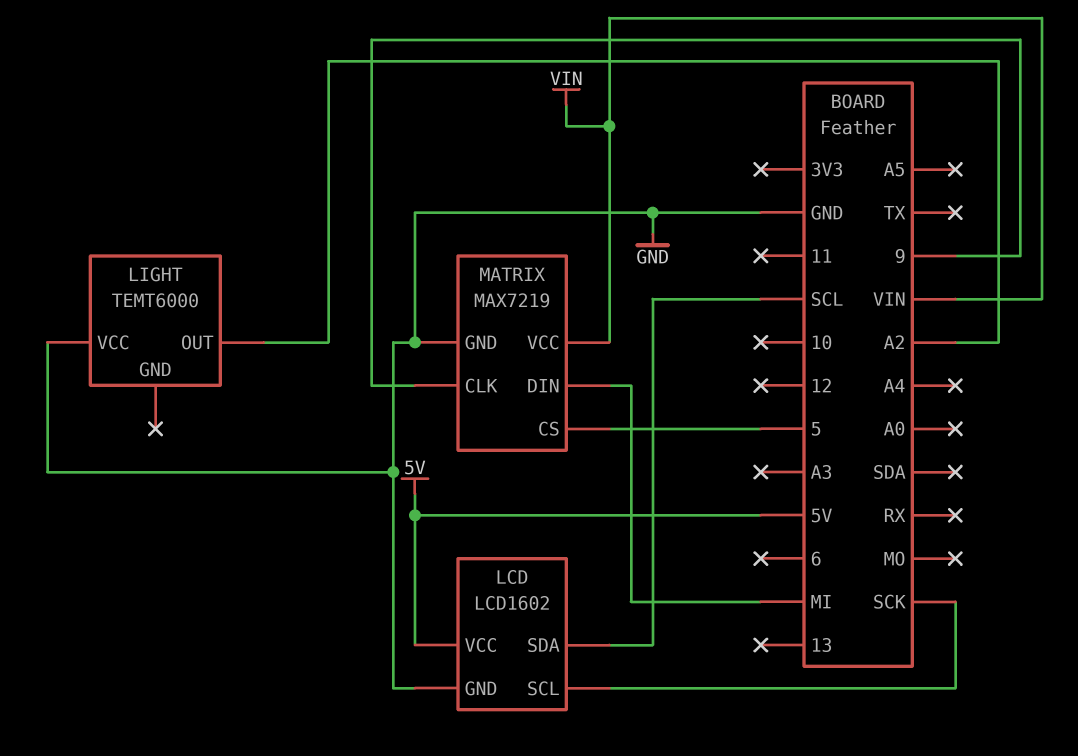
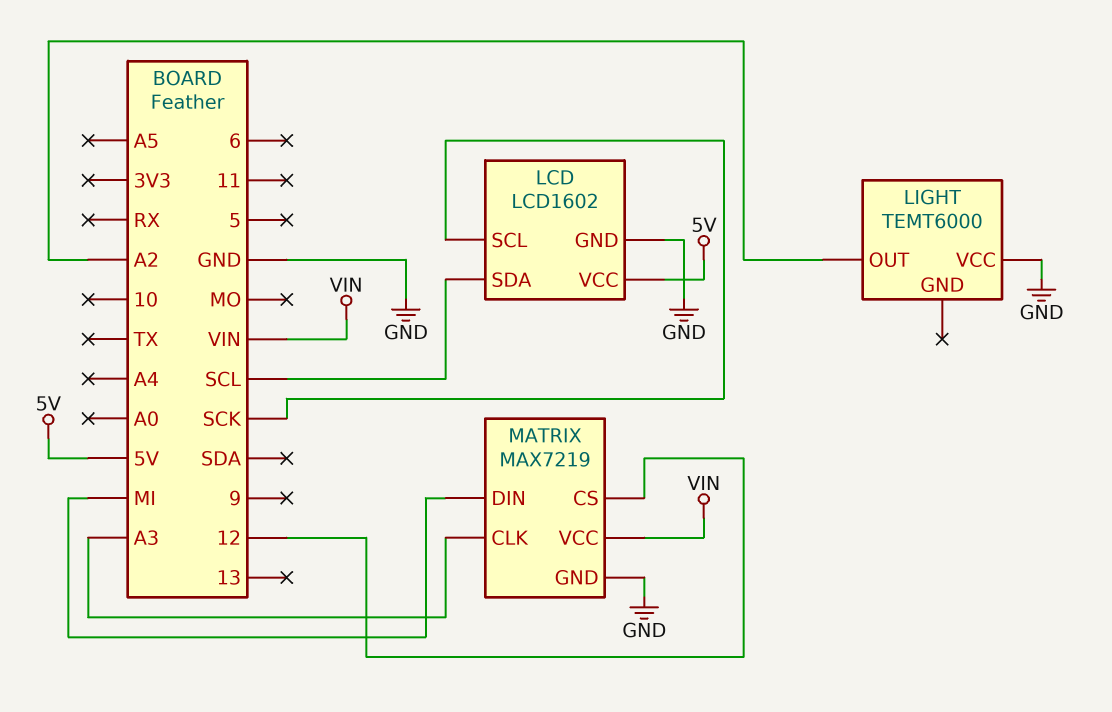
MATRIX pin CLK: 9 -> A3
MATRIX pin CS: 5 -> 12

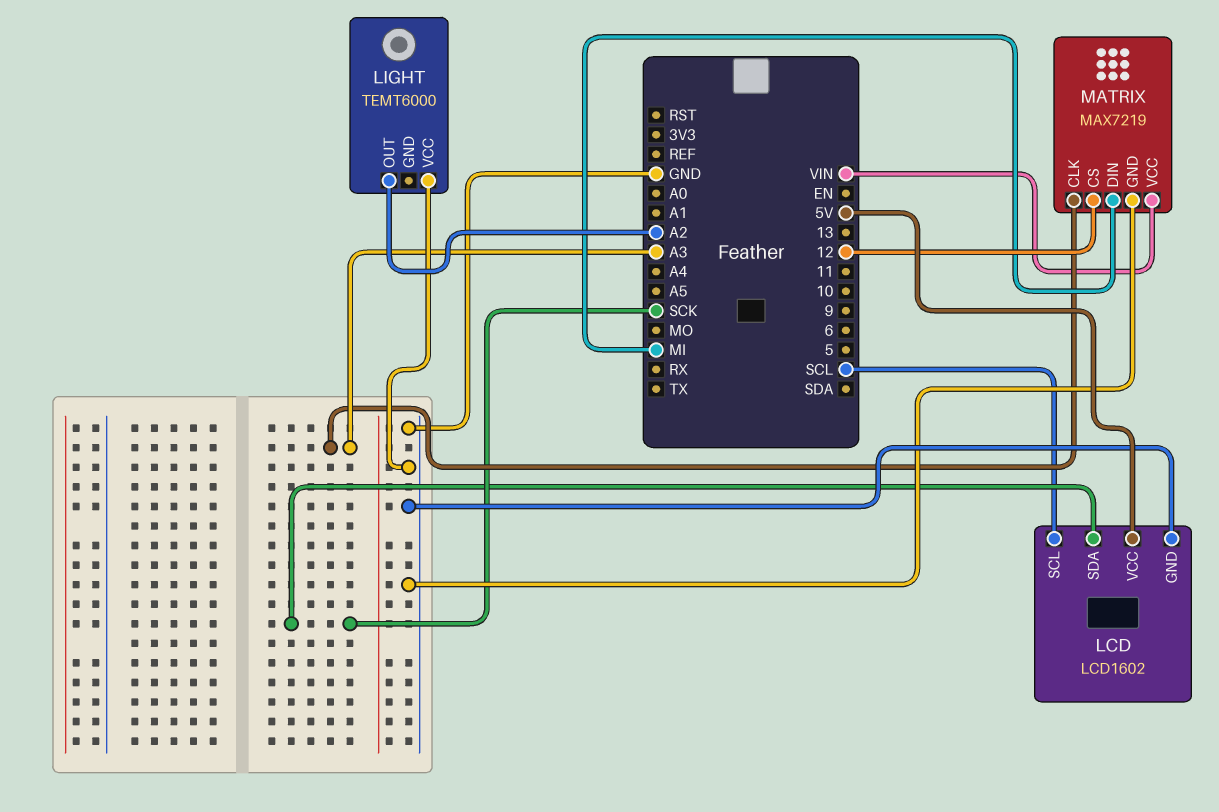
LCD pin SCL: SCK -> SCL
LCD pin SDA: SCL -> SCK

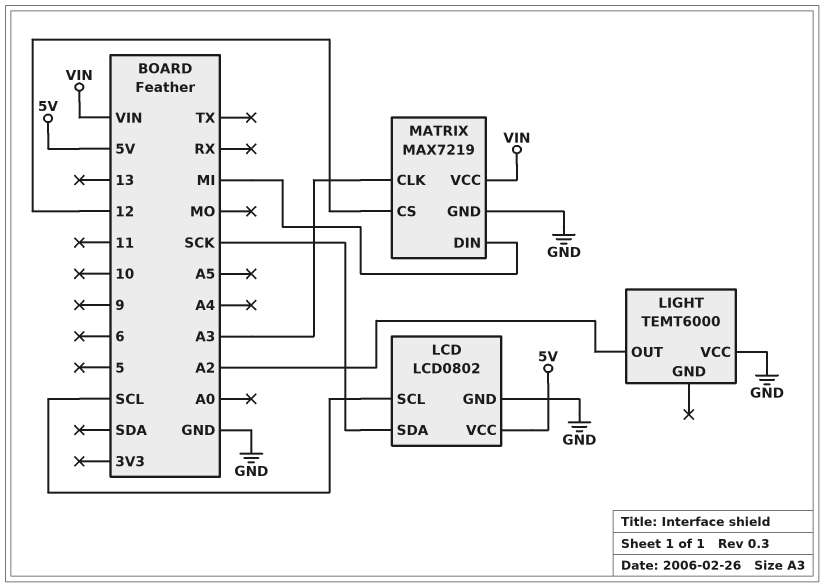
LCD: LCD1602 -> LCD0802

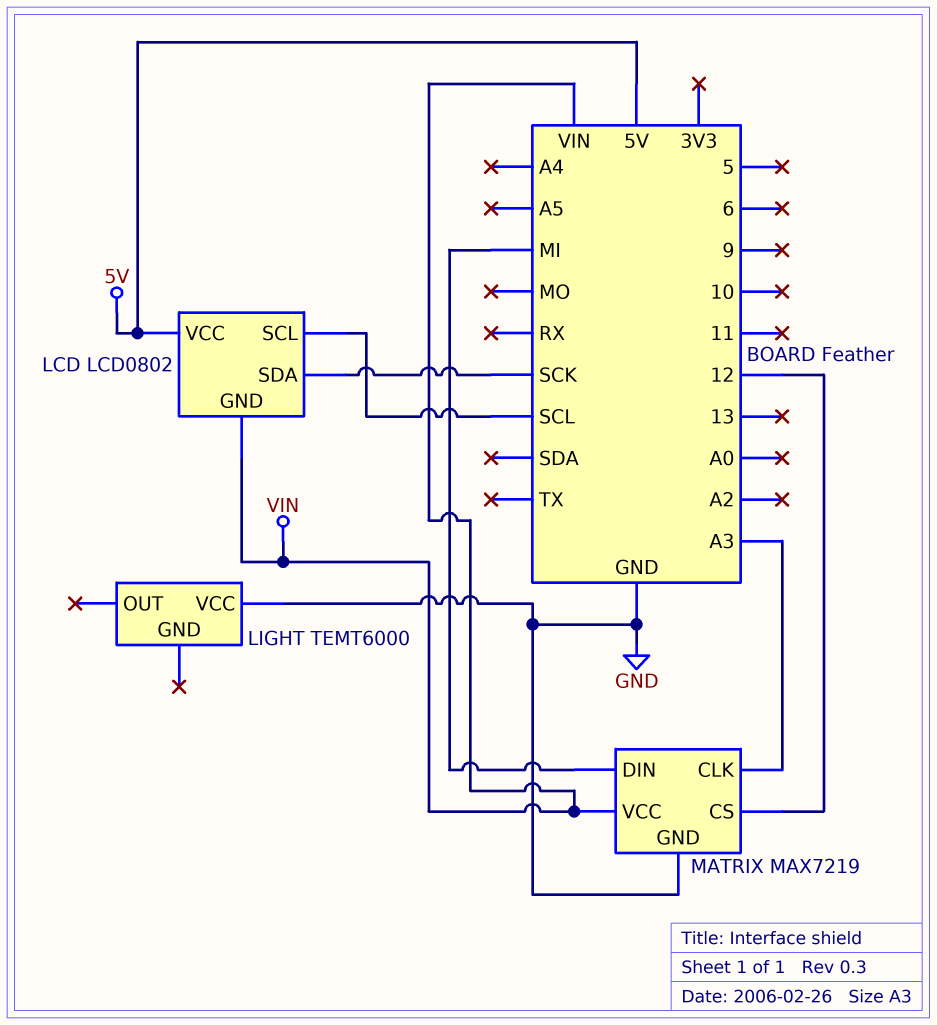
LCD pin GND: GND -> VIN
LIGHT pin OUT: A2 -> none

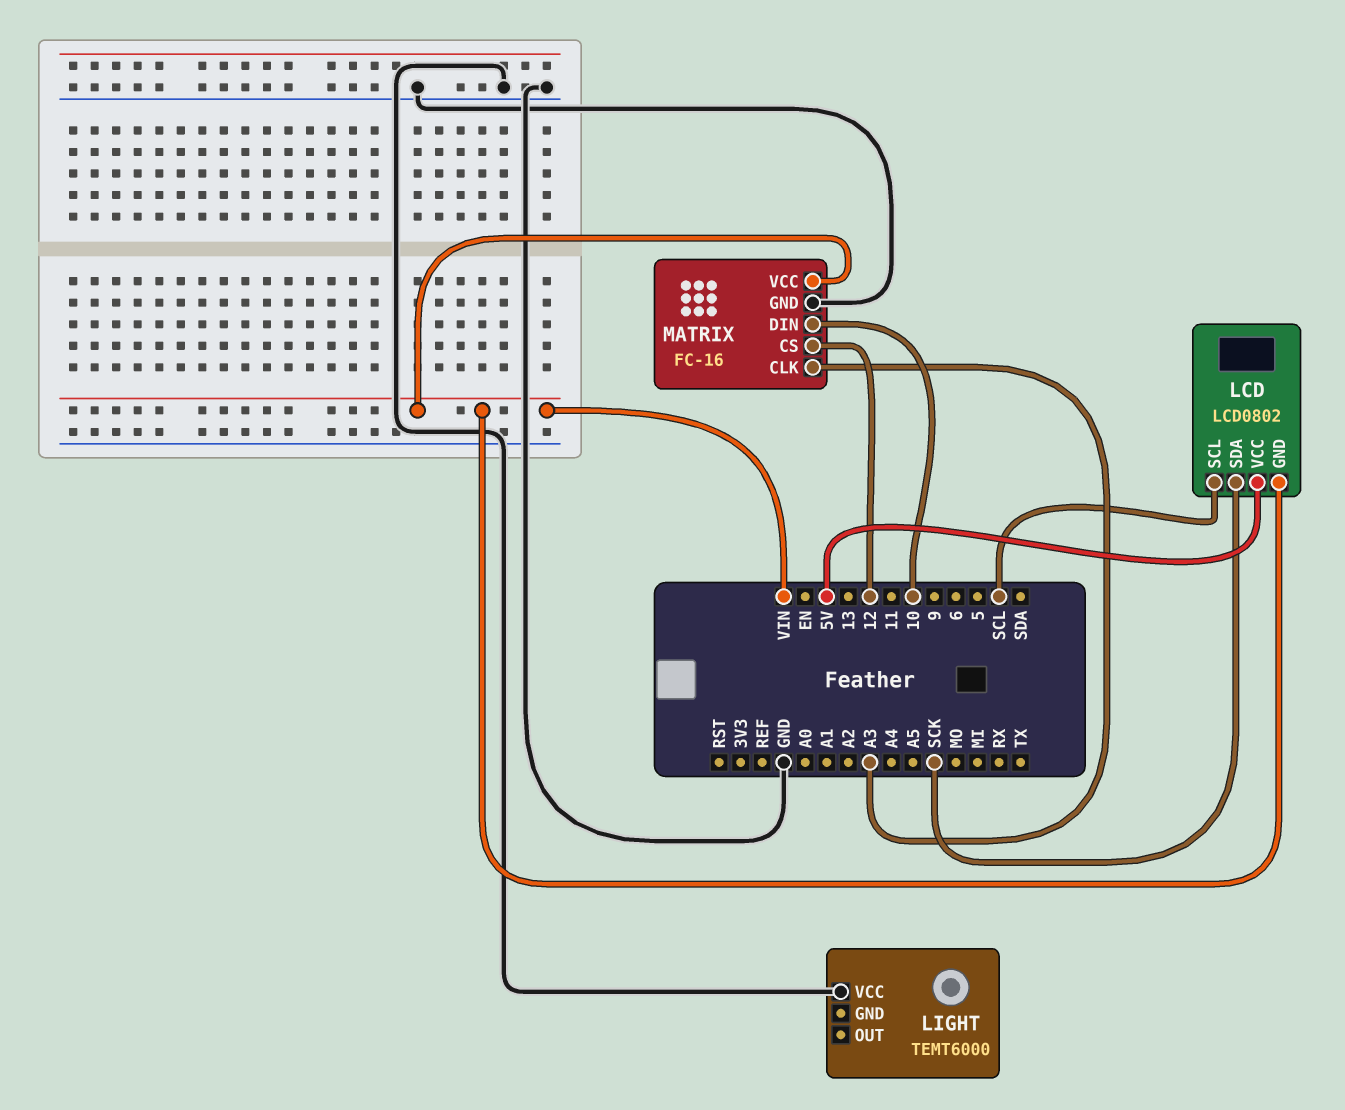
MATRIX: MAX7219 -> FC-16
MATRIX pin DIN: MI -> 10

